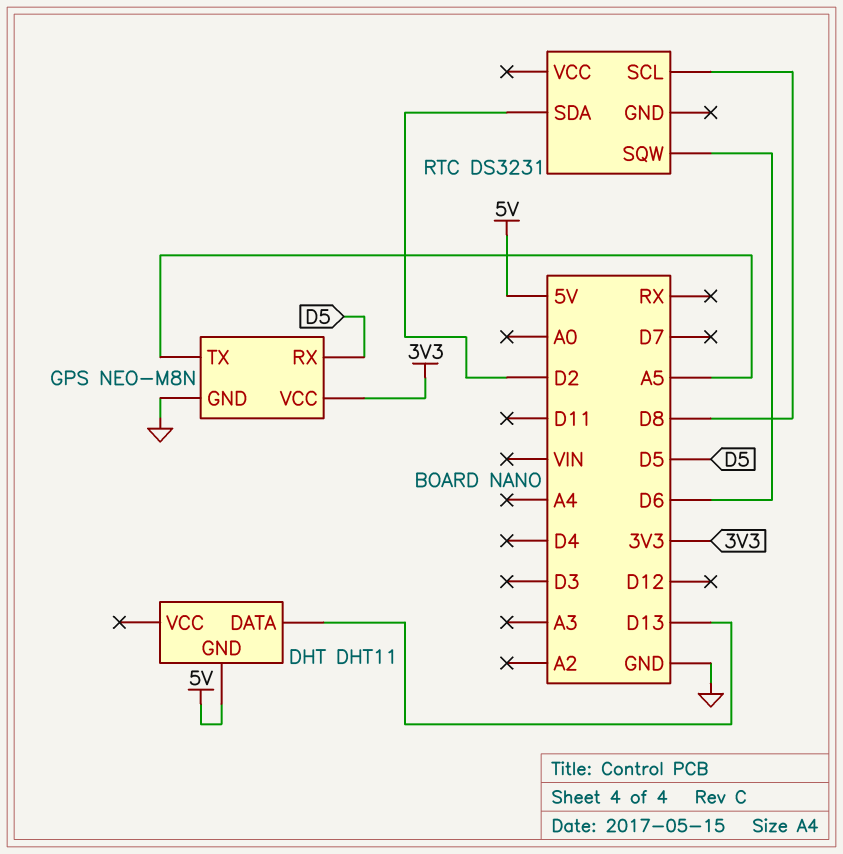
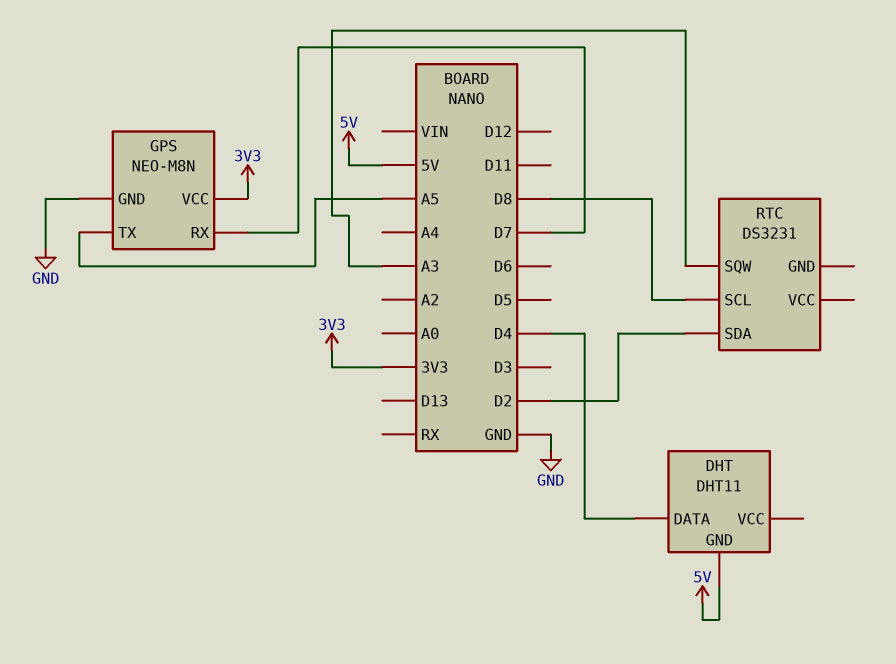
DHT pin DATA: D13 -> D4
GPS pin RX: D5 -> D7
RTC pin SQW: D6 -> A3

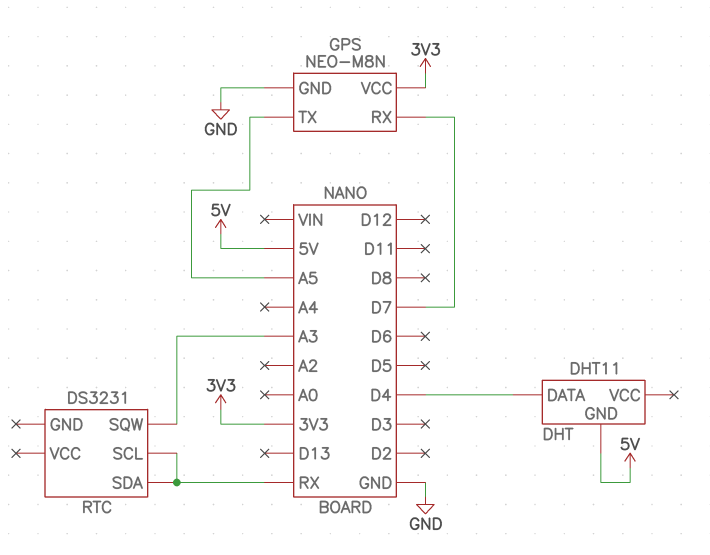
RTC pin SCL: D8 -> RX
RTC pin SDA: D2 -> RX

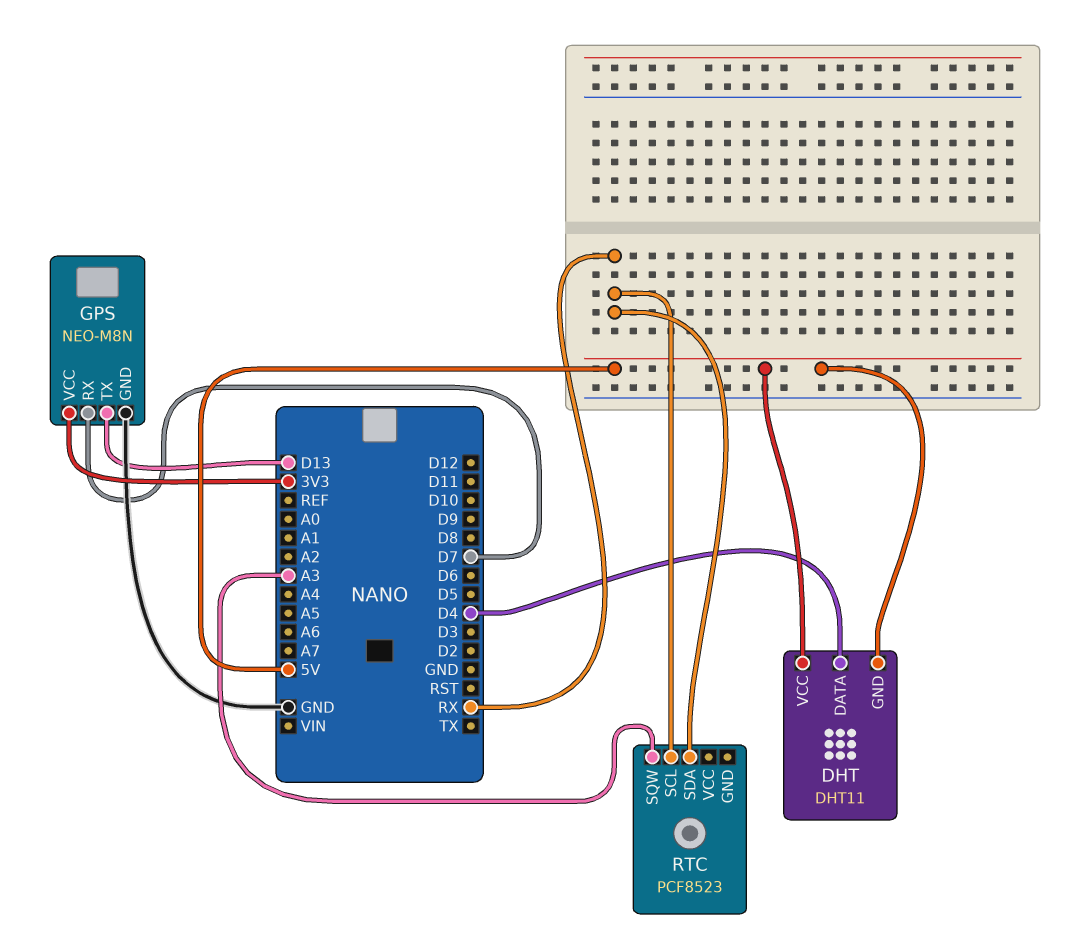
DHT pin VCC: none -> 5V
GPS pin TX: A5 -> D13
RTC: DS3231 -> PCF8523

